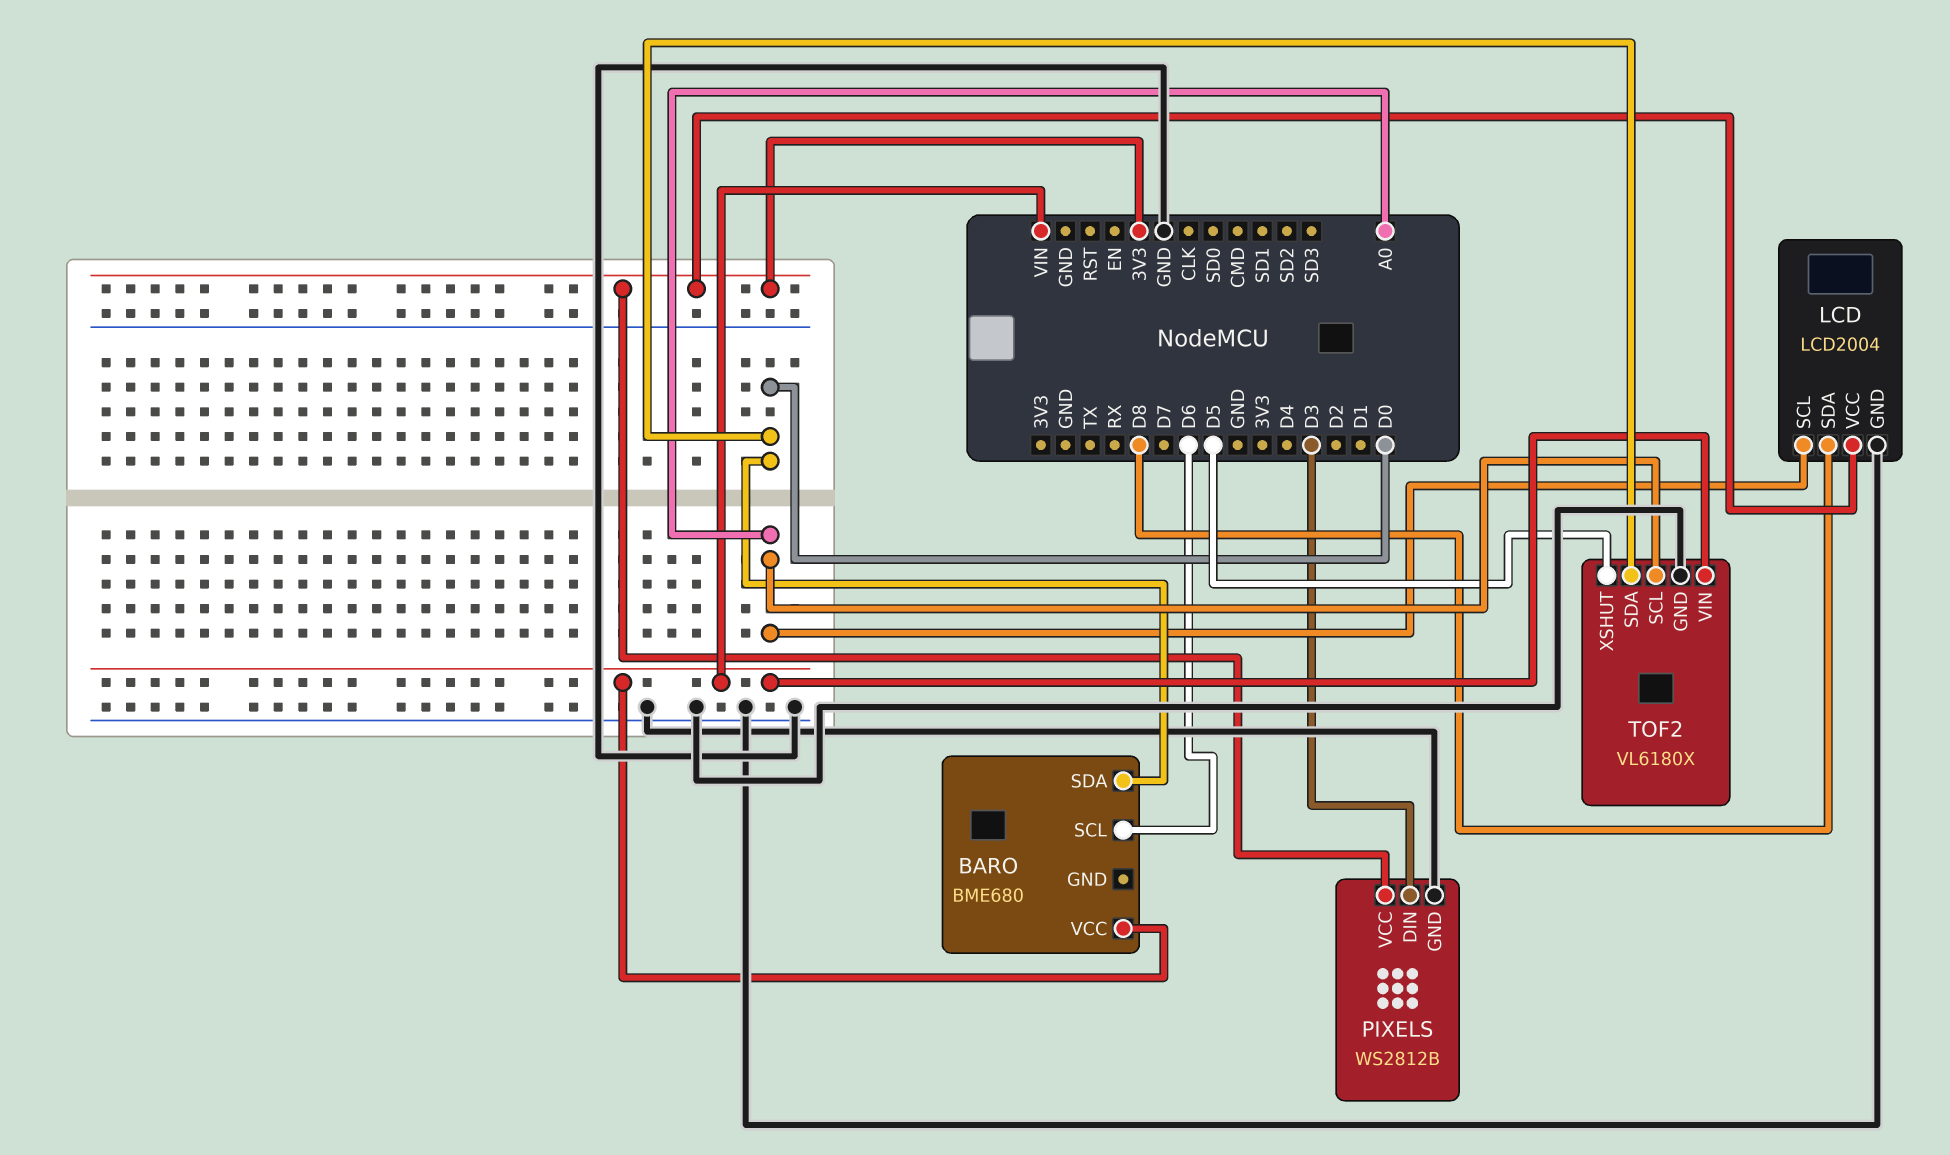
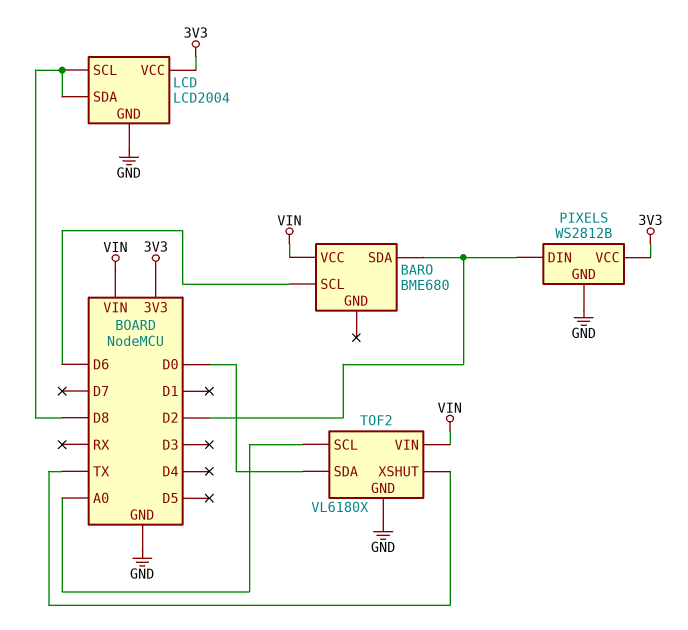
BARO pin SDA: D0 -> D2
LCD pin SCL: A0 -> D8
PIXELS pin DIN: D3 -> D2
TOF2 pin XSHUT: D5 -> TX

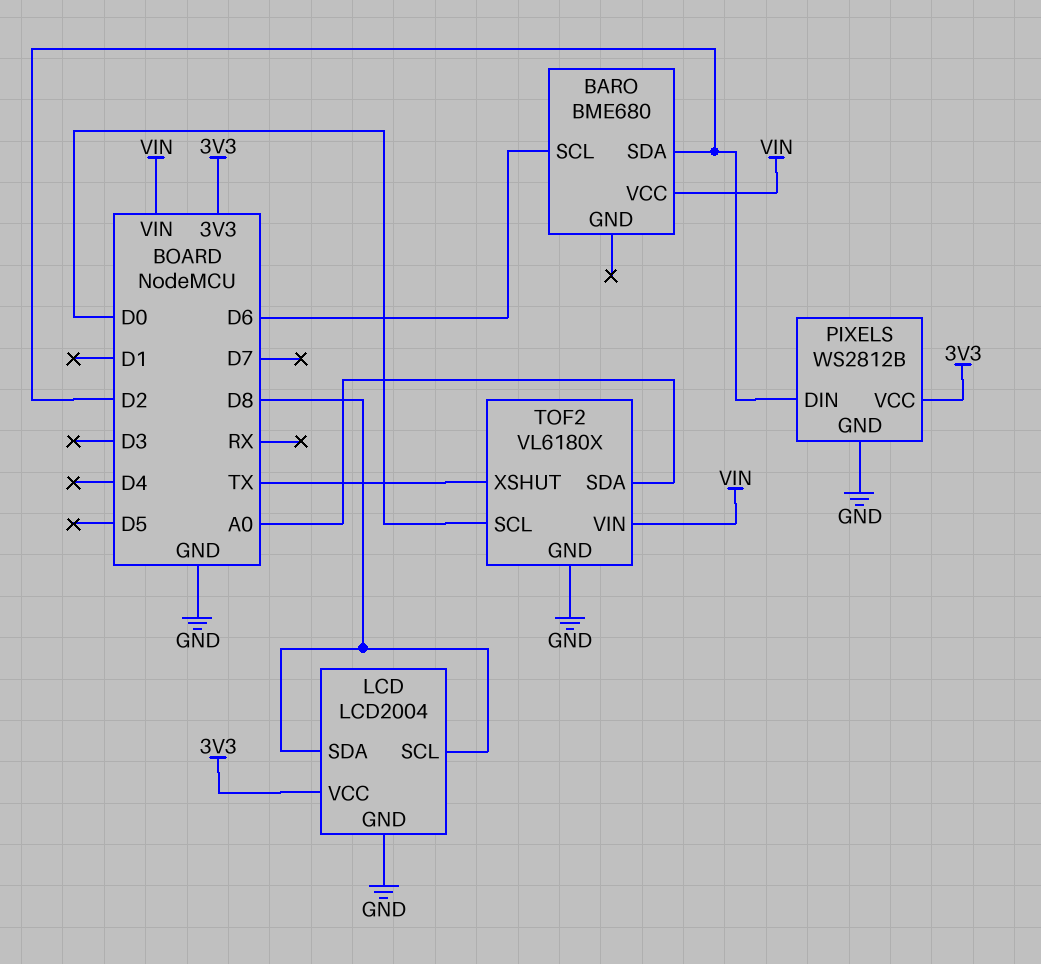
TOF2 pin SCL: A0 -> D0
TOF2 pin SDA: D0 -> A0

